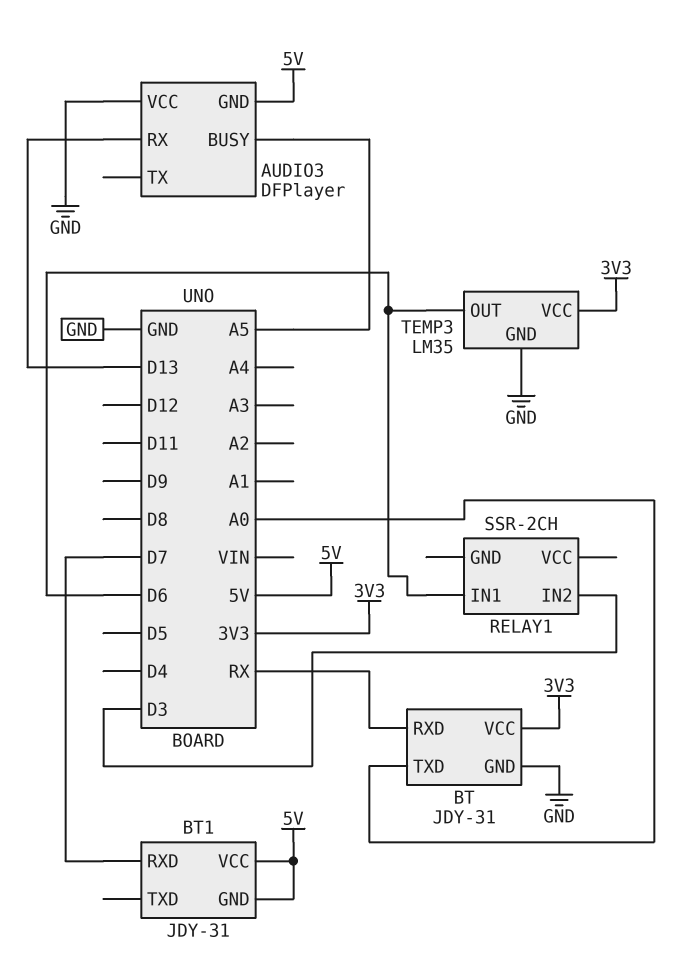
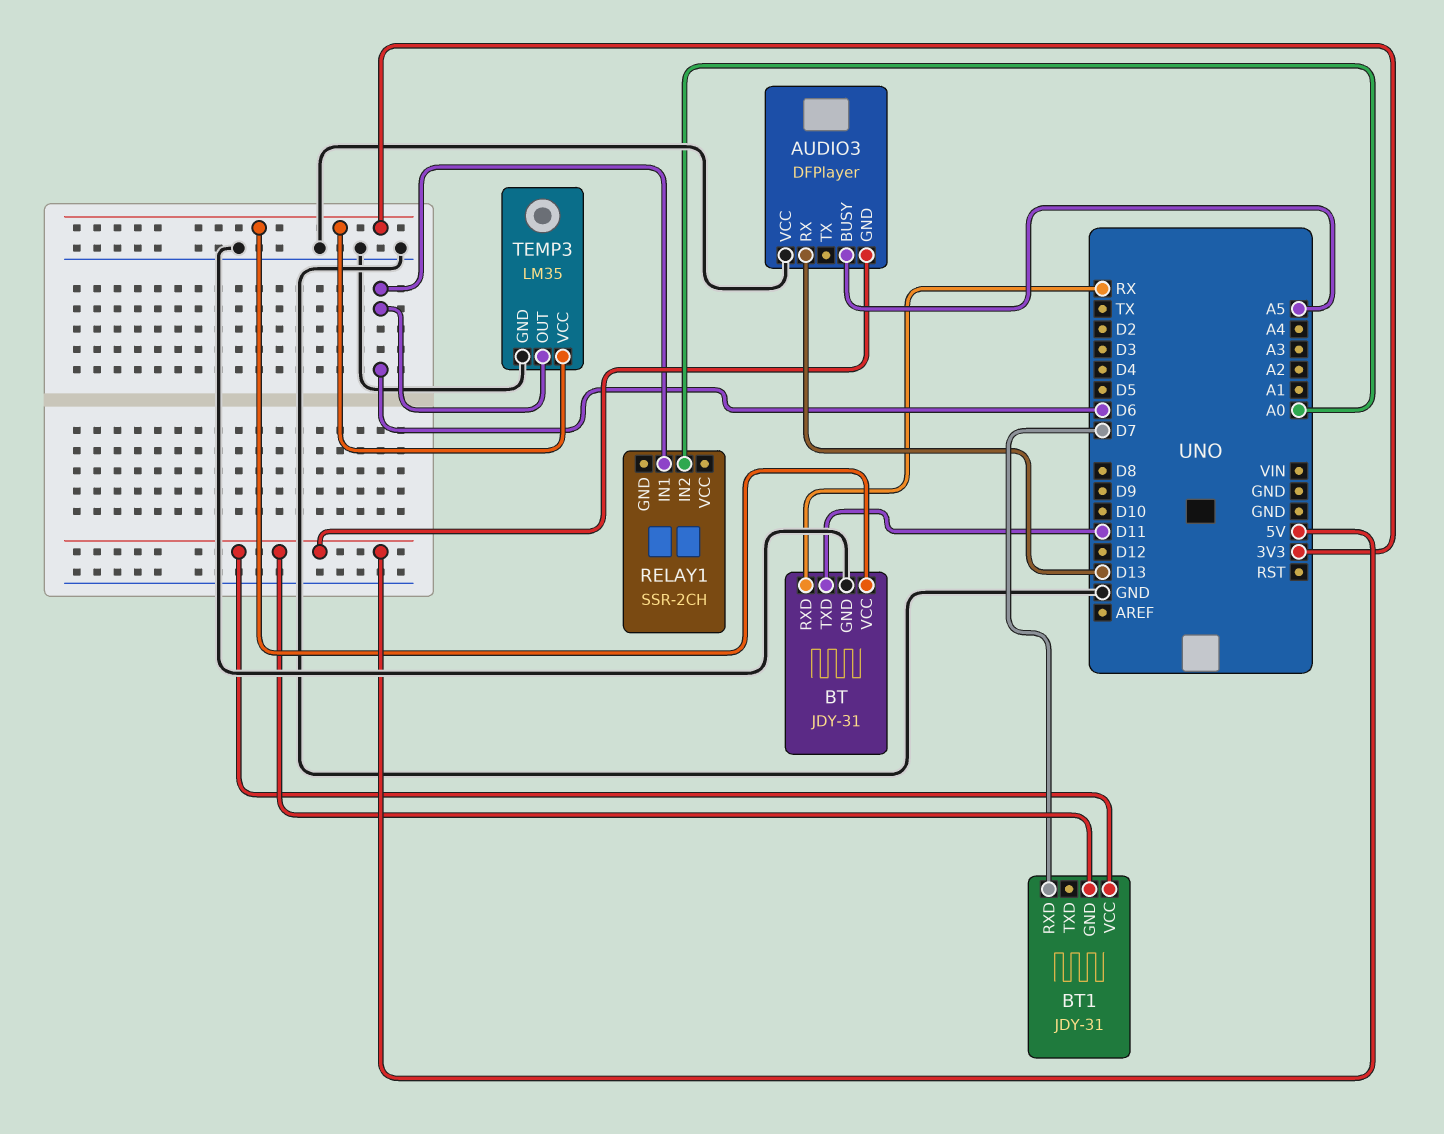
BT pin TXD: A0 -> D11
RELAY1 pin IN2: D3 -> A0

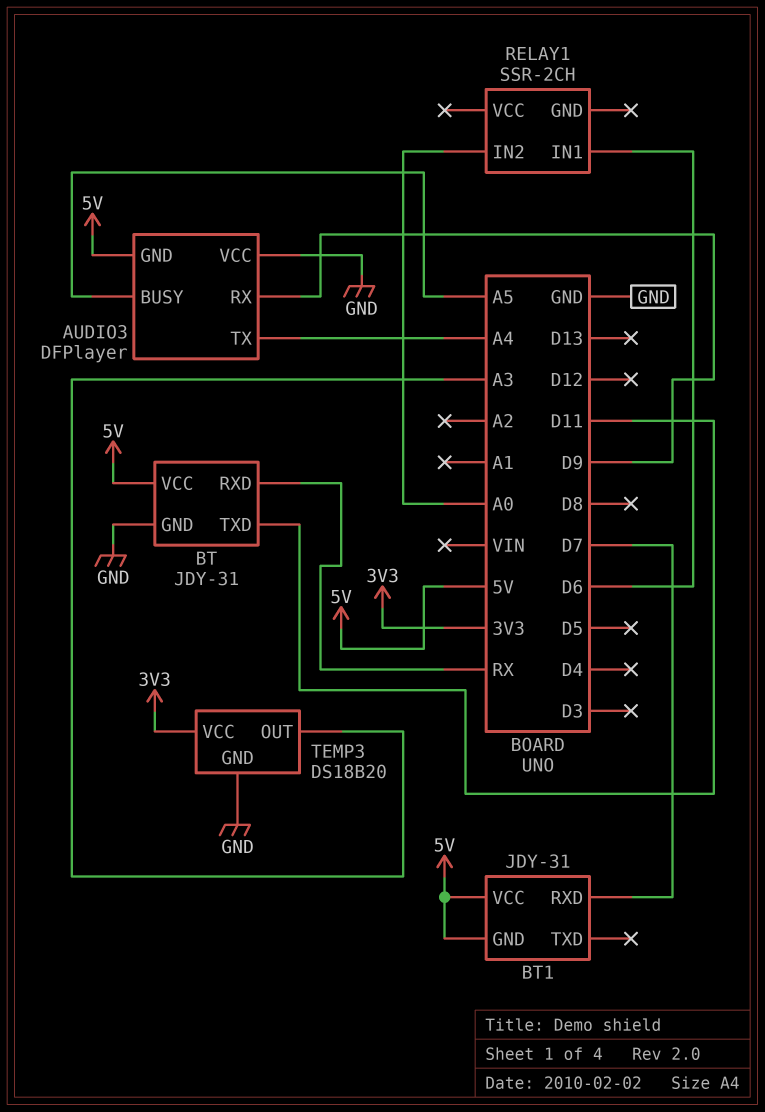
AUDIO3 pin RX: D13 -> D9
AUDIO3 pin TX: none -> A4
BT pin VCC: 3V3 -> 5V
TEMP3: LM35 -> DS18B20
TEMP3 pin OUT: D6 -> A3

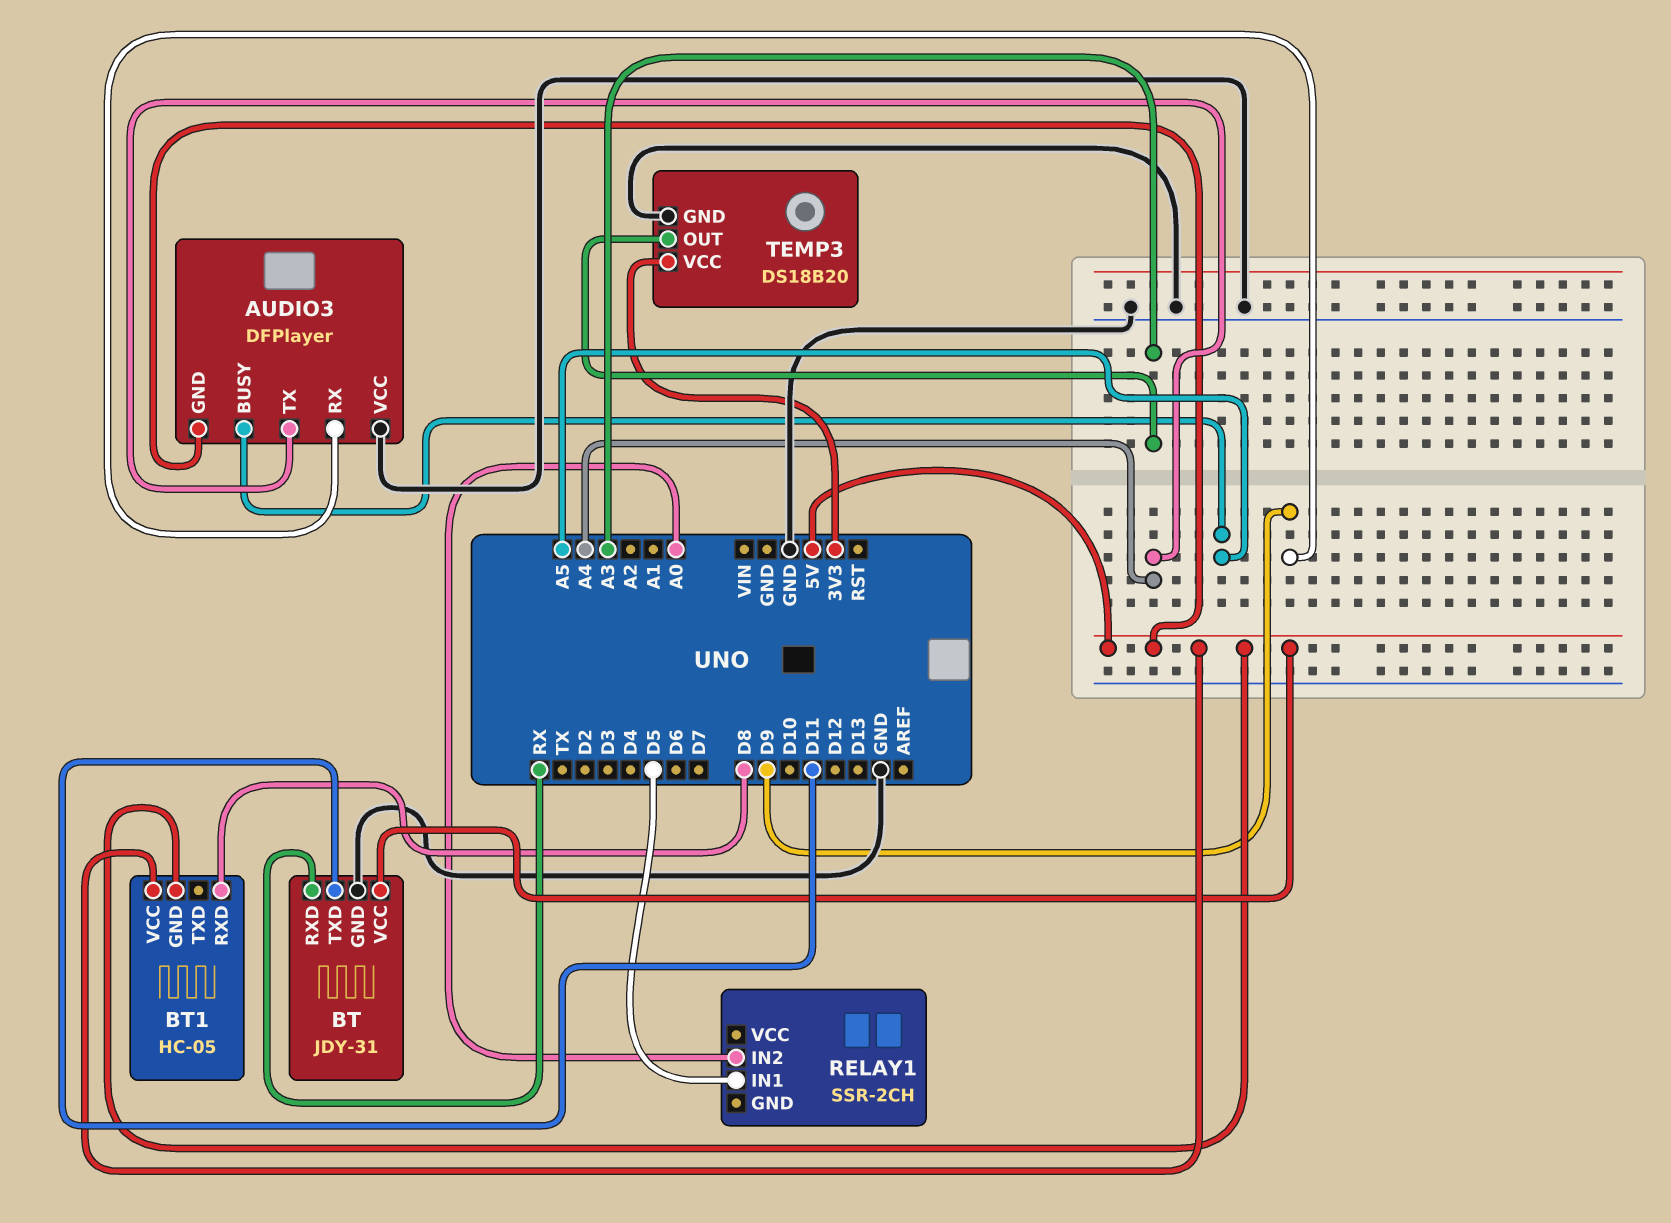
BT1: JDY-31 -> HC-05
BT1 pin RXD: D7 -> D8
RELAY1 pin IN1: D6 -> D5

